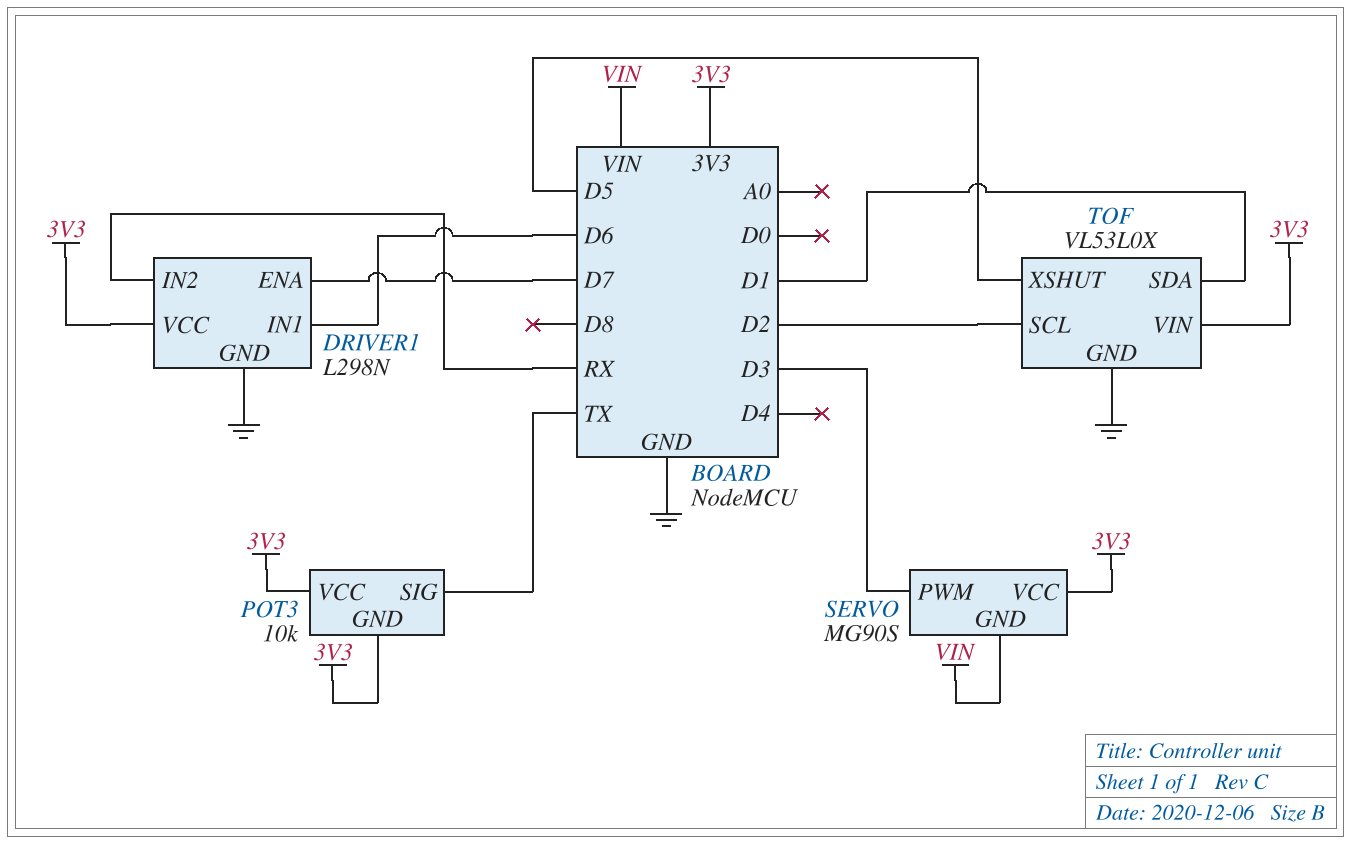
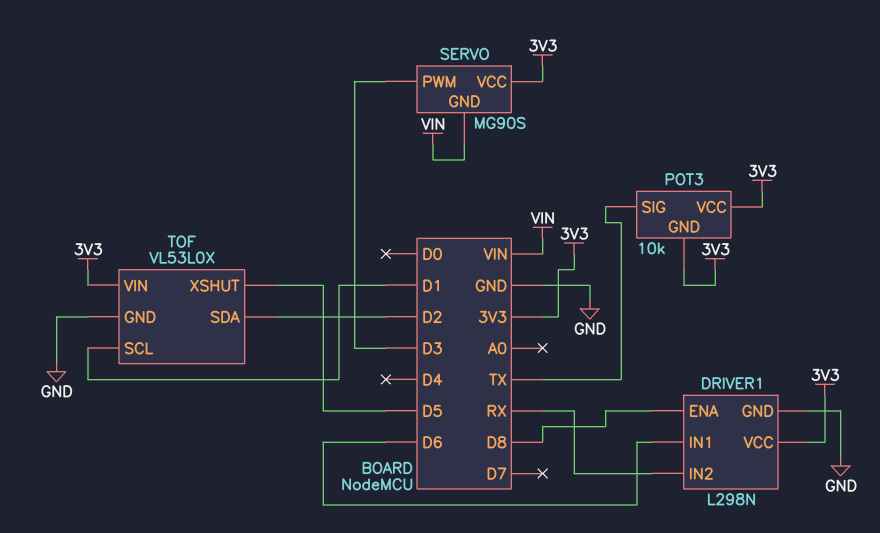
DRIVER1 pin ENA: D7 -> D8
TOF pin SCL: D2 -> D1
TOF pin SDA: D1 -> D2

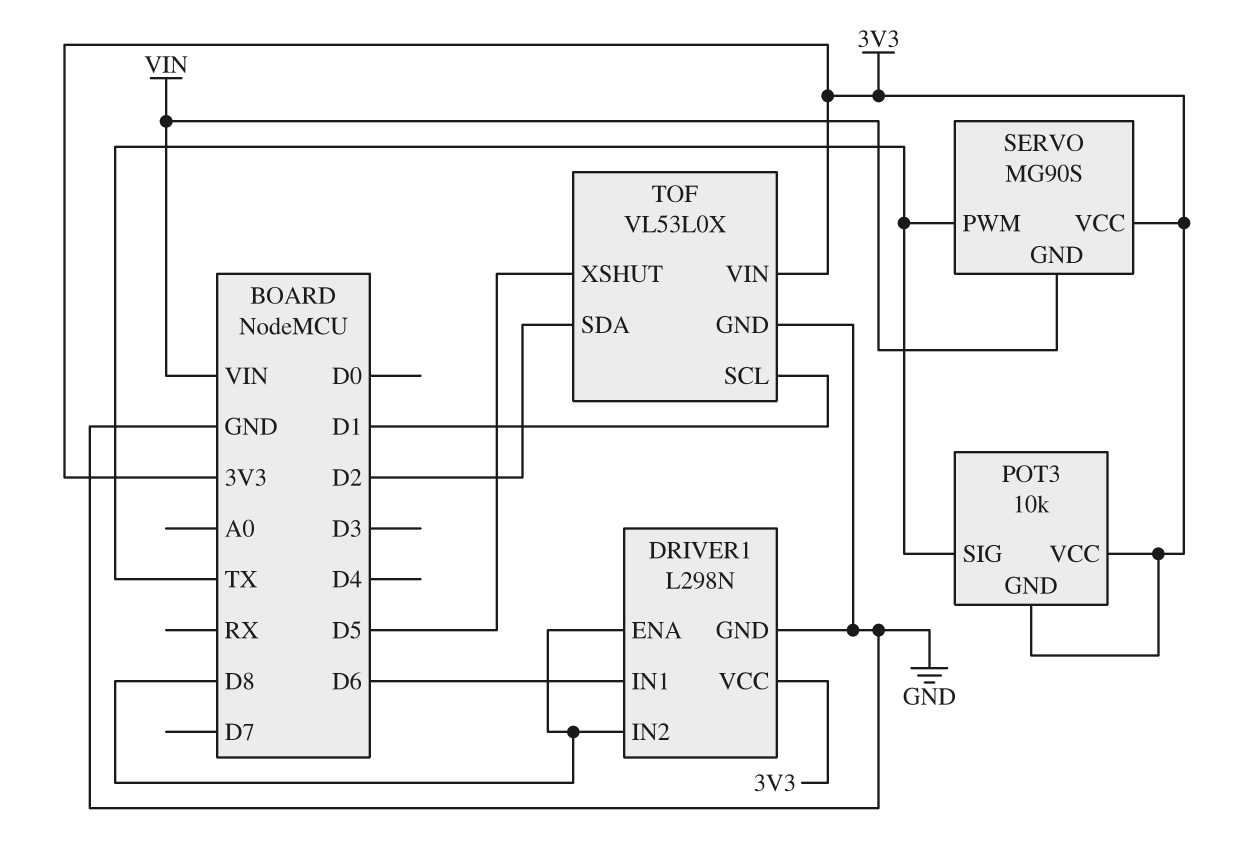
DRIVER1 pin IN2: RX -> D8
SERVO pin PWM: D3 -> TX

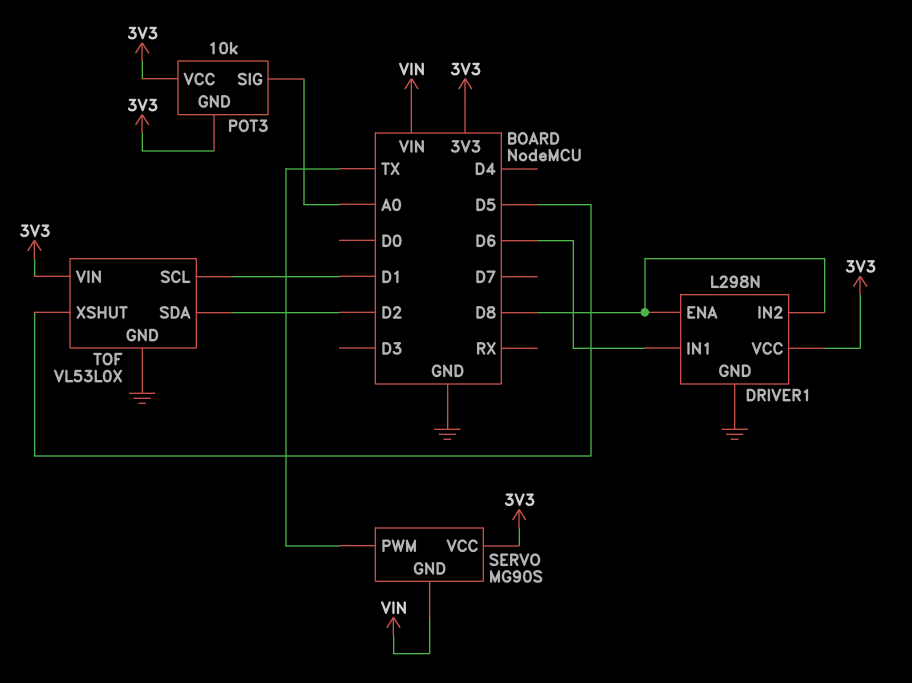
POT3 pin SIG: TX -> A0

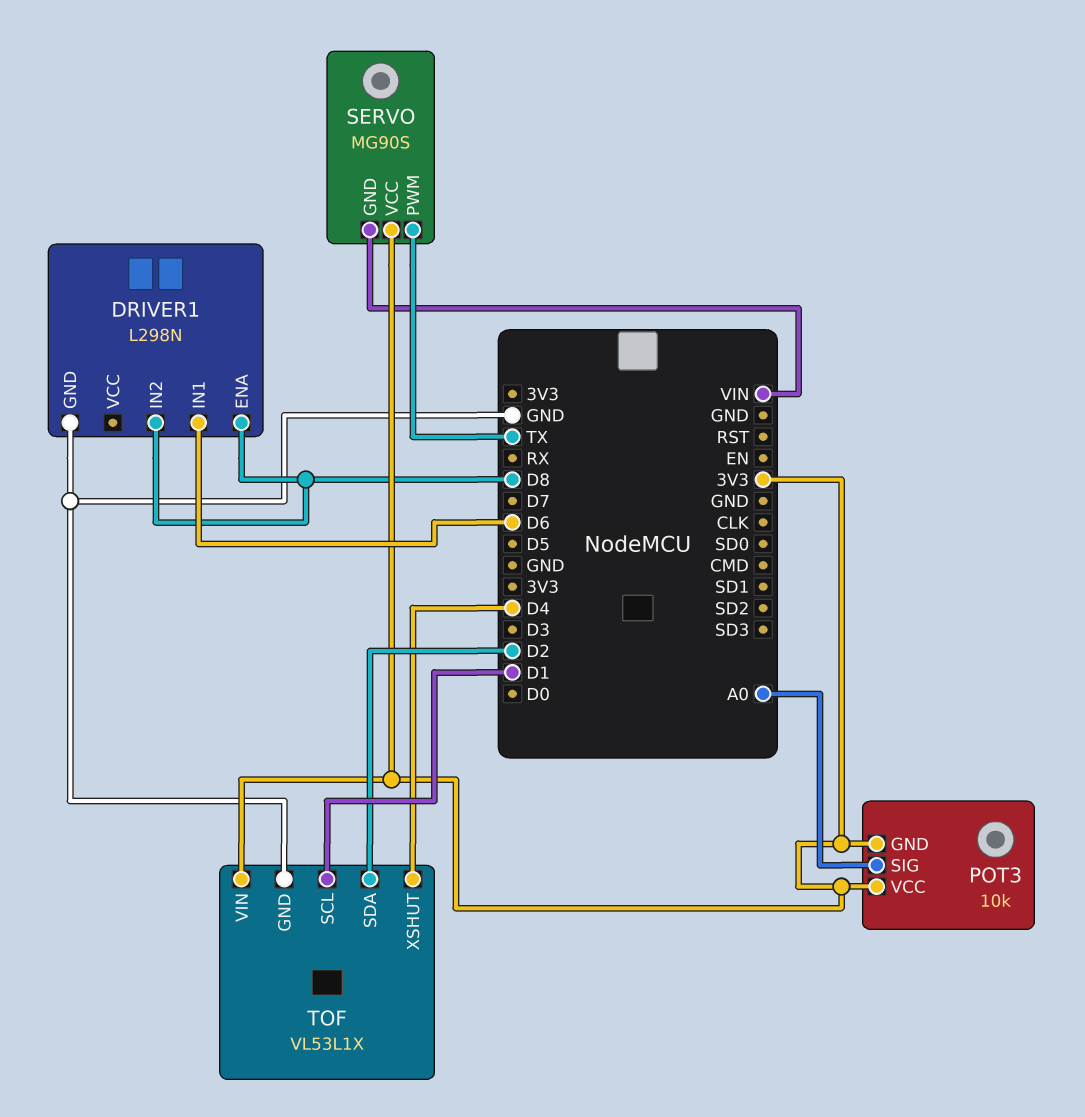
DRIVER1 pin VCC: 3V3 -> none
TOF: VL53L0X -> VL53L1X
TOF pin XSHUT: D5 -> D4

